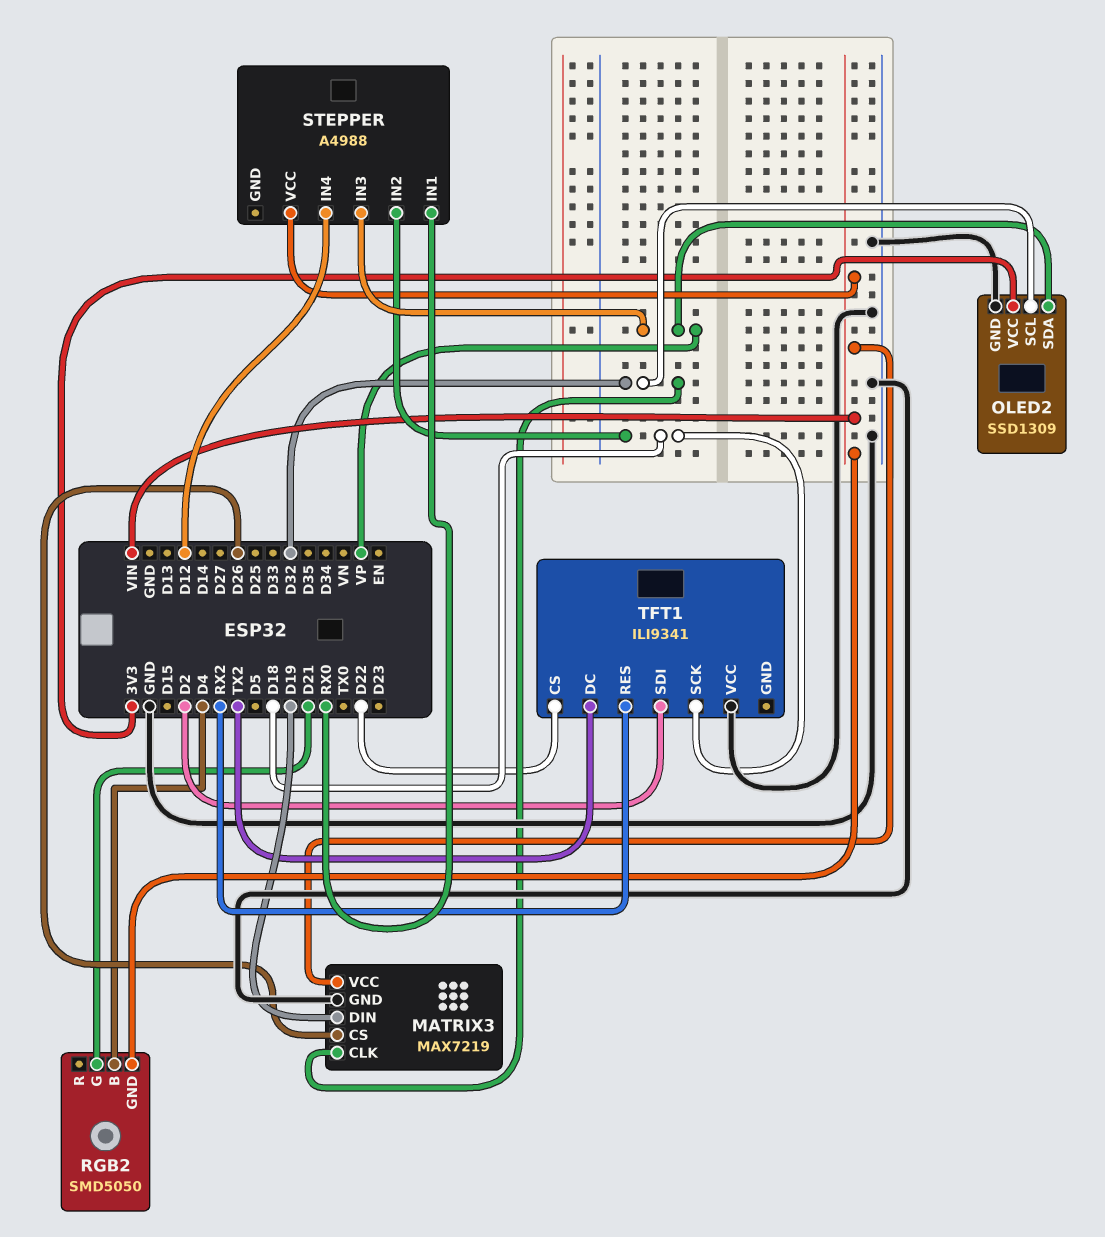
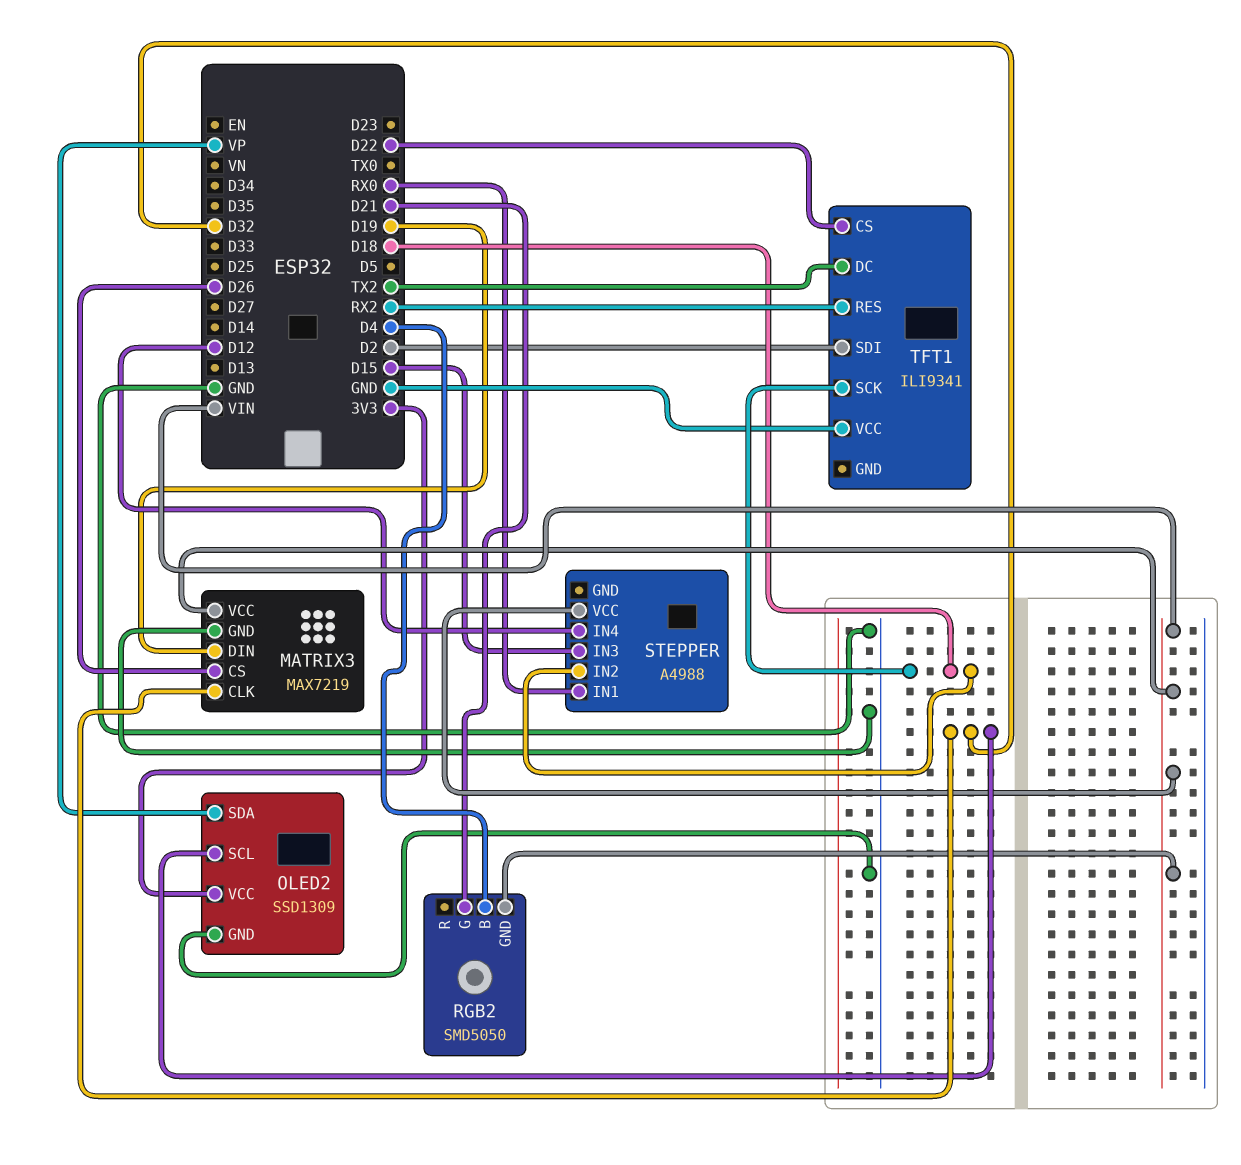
STEPPER pin IN3: VP -> D15

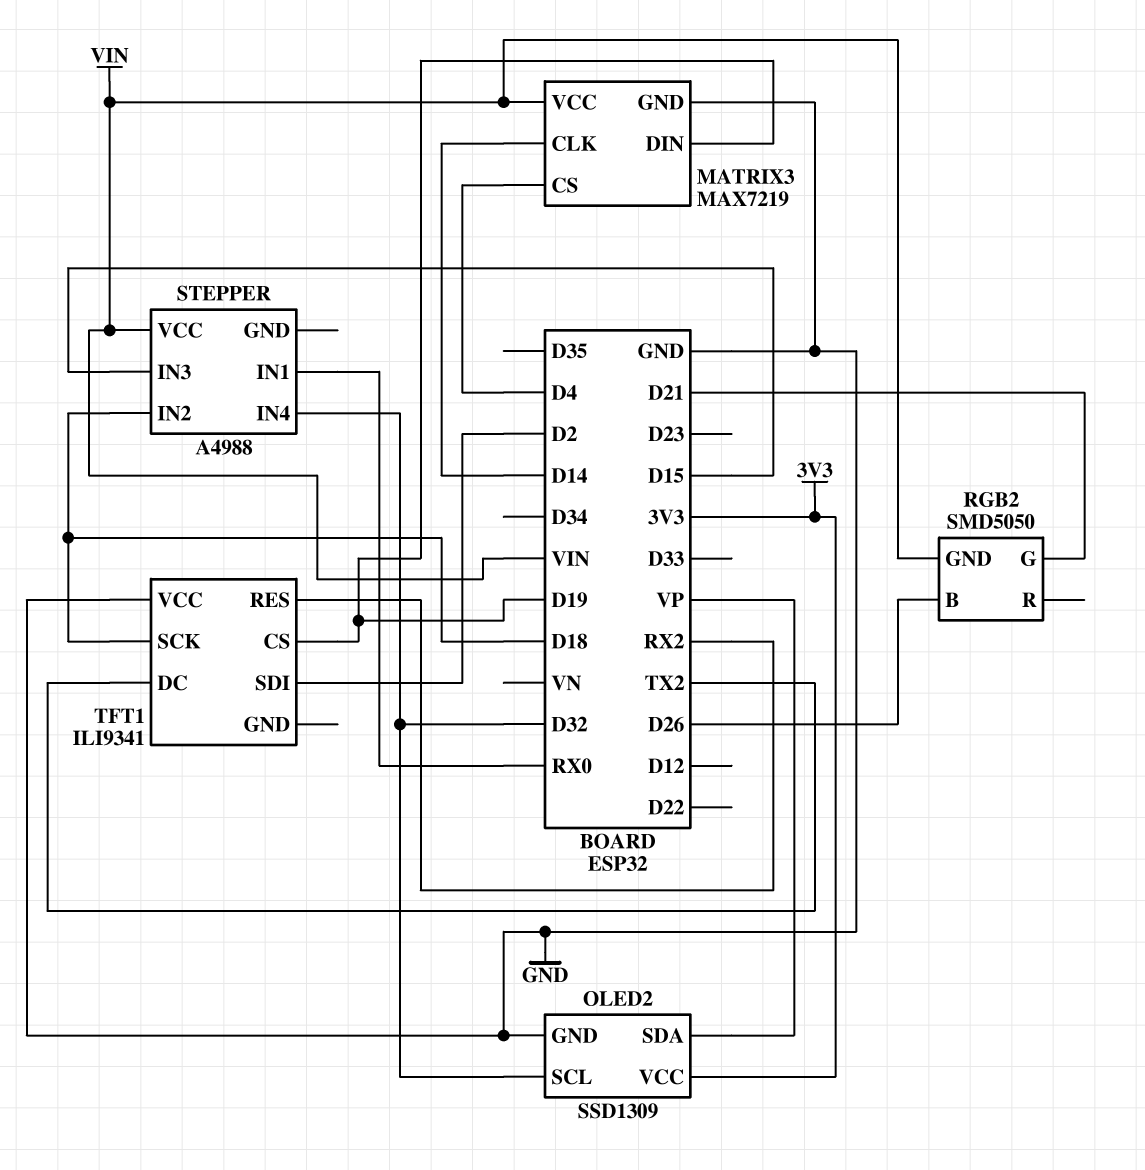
MATRIX3 pin CLK: D32 -> D14
MATRIX3 pin CS: D26 -> D4
RGB2 pin B: D4 -> D26
STEPPER pin IN4: D12 -> D32
TFT1 pin CS: D22 -> D19

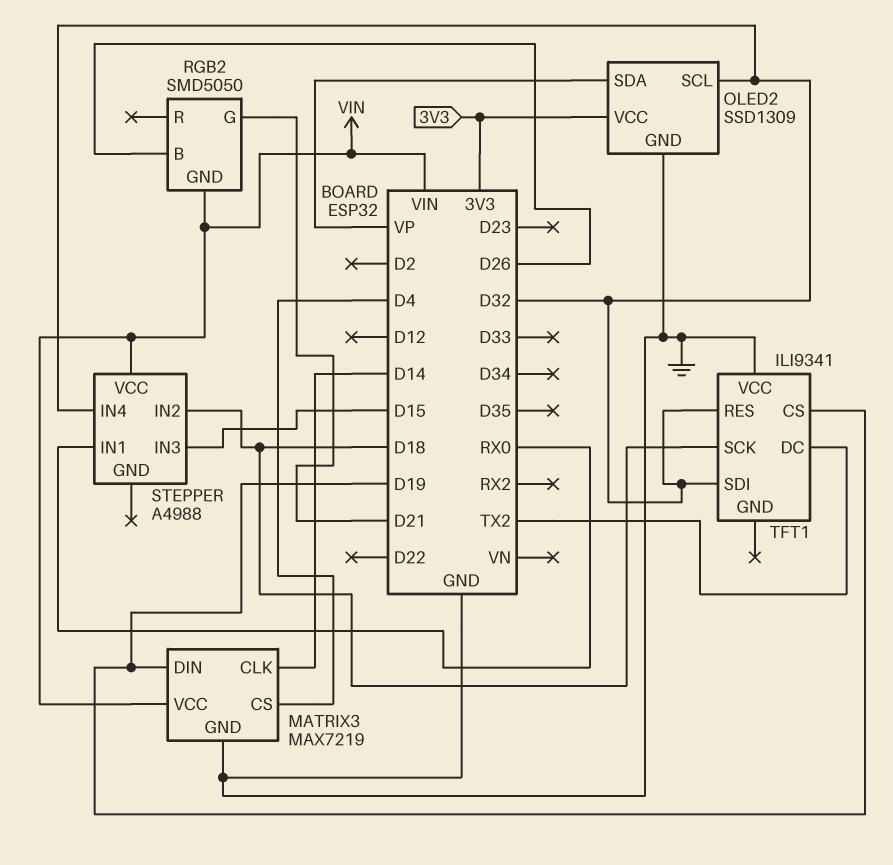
TFT1 pin RES: RX2 -> D32
TFT1 pin SDI: D2 -> D32

